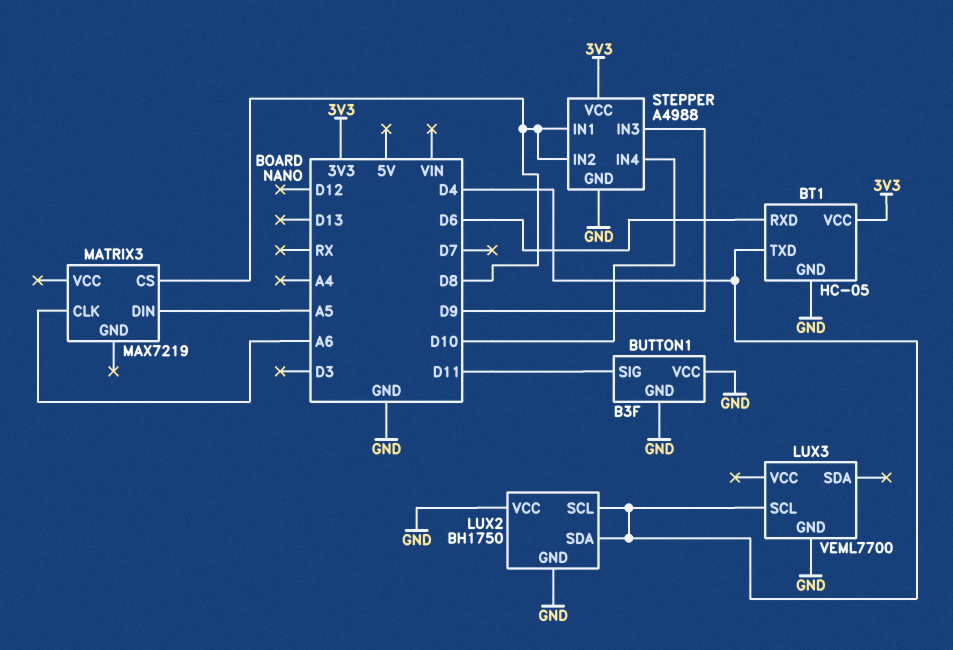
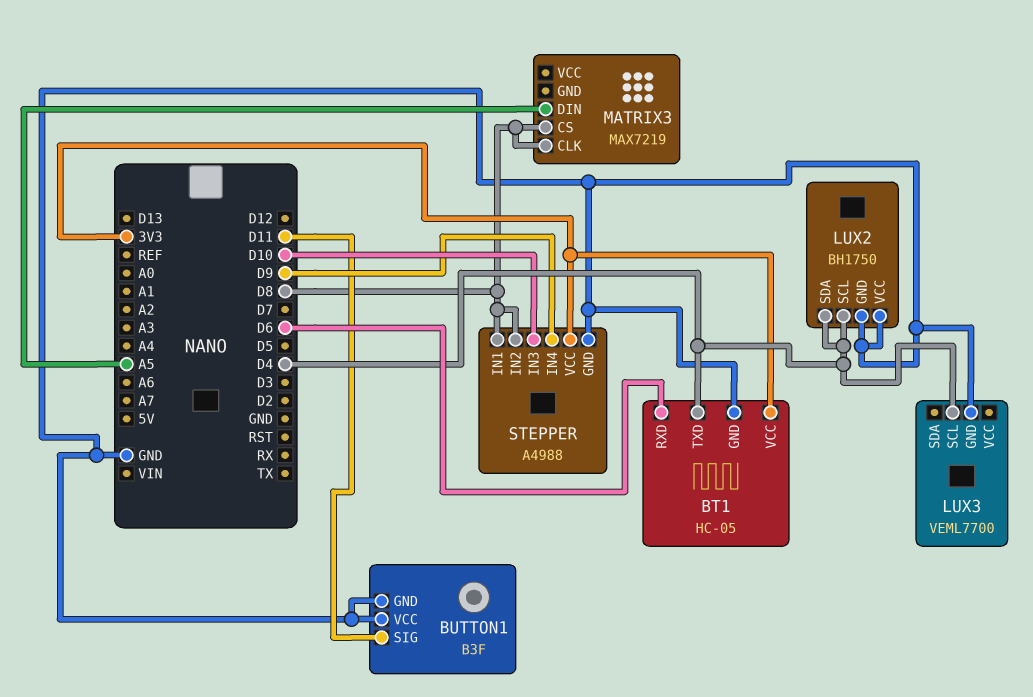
MATRIX3 pin CLK: A6 -> D8
STEPPER pin IN3: D9 -> D10
STEPPER pin IN4: D10 -> D9

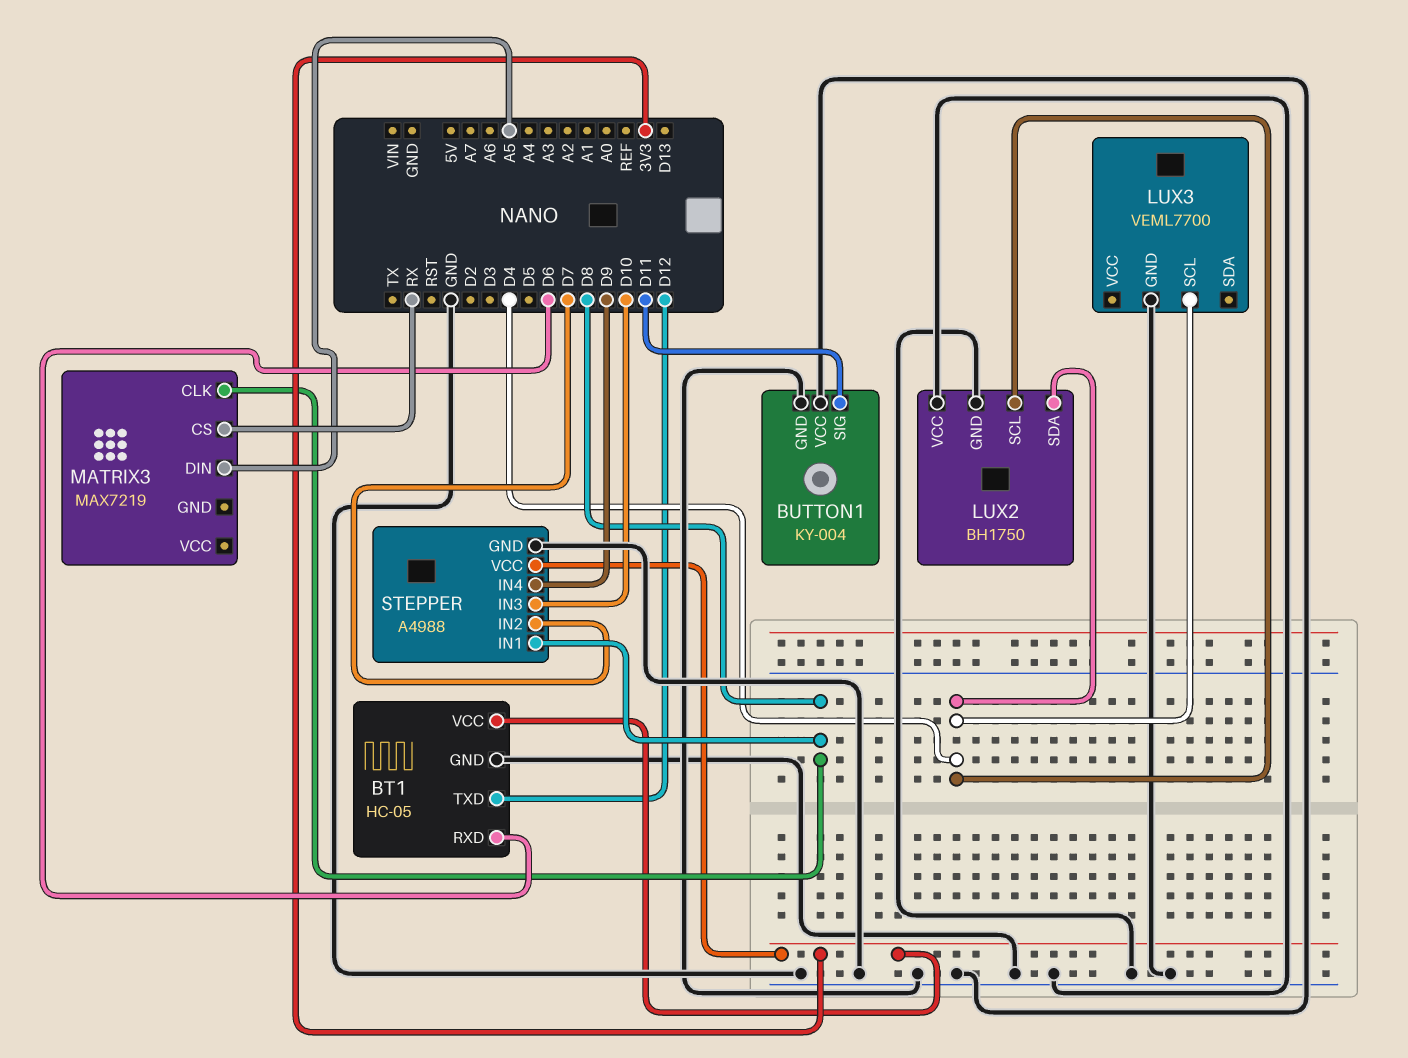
BT1 pin TXD: D4 -> D12
BUTTON1: B3F -> KY-004
MATRIX3 pin CS: D8 -> RX
STEPPER pin IN2: D8 -> D7

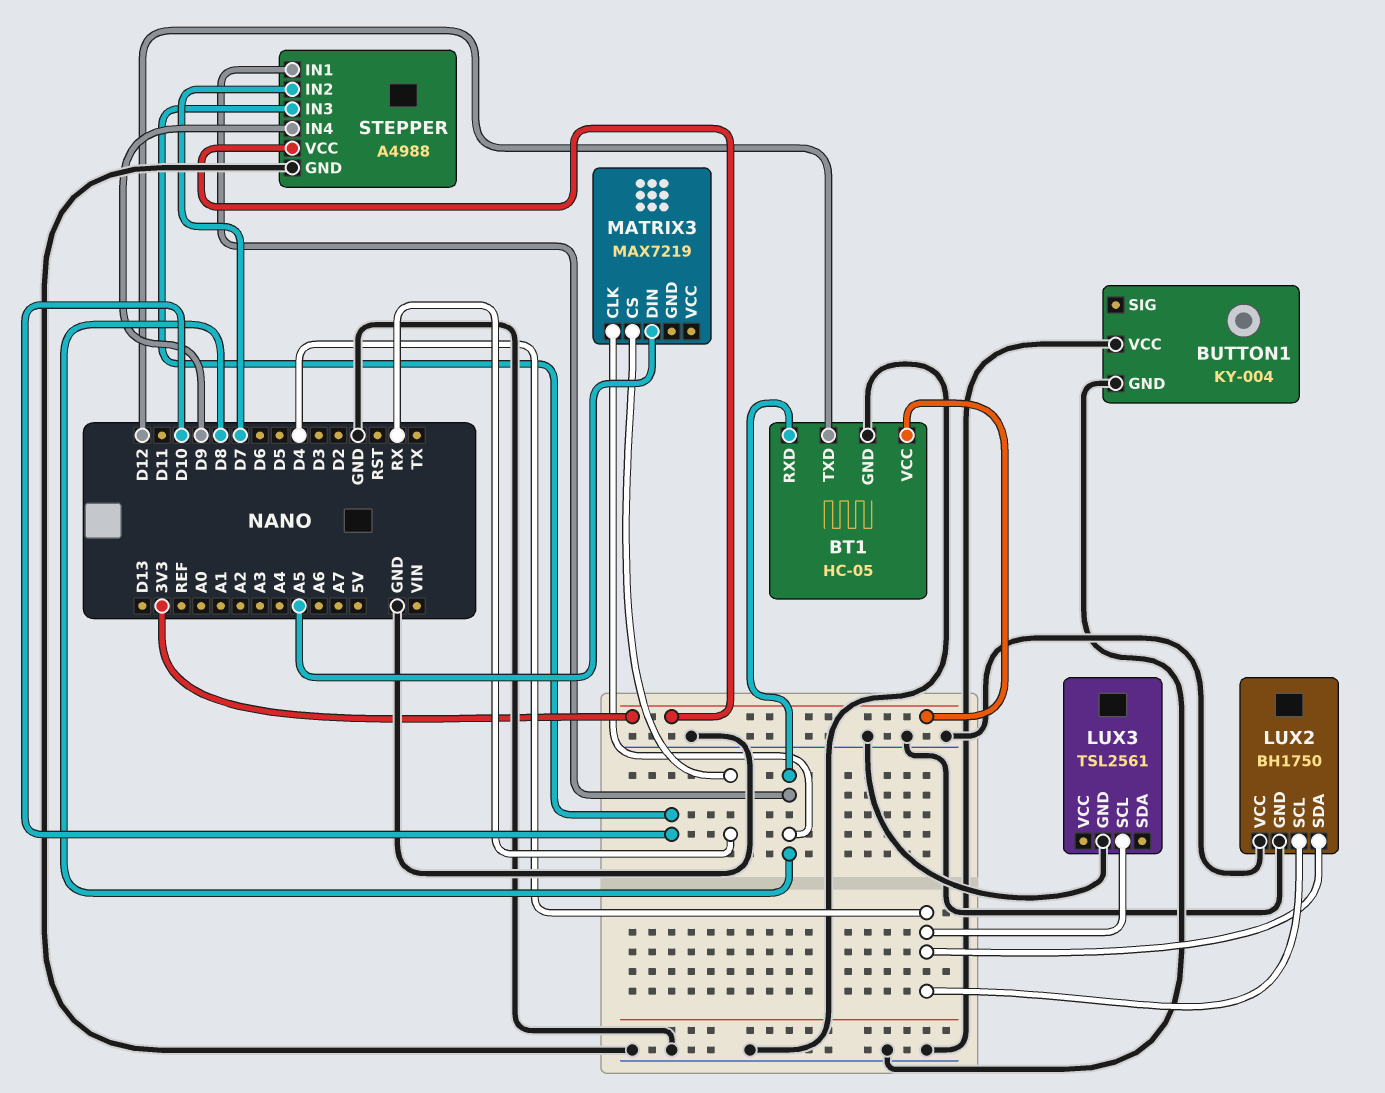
BT1 pin RXD: D6 -> D8
BUTTON1 pin SIG: D11 -> none
LUX3: VEML7700 -> TSL2561

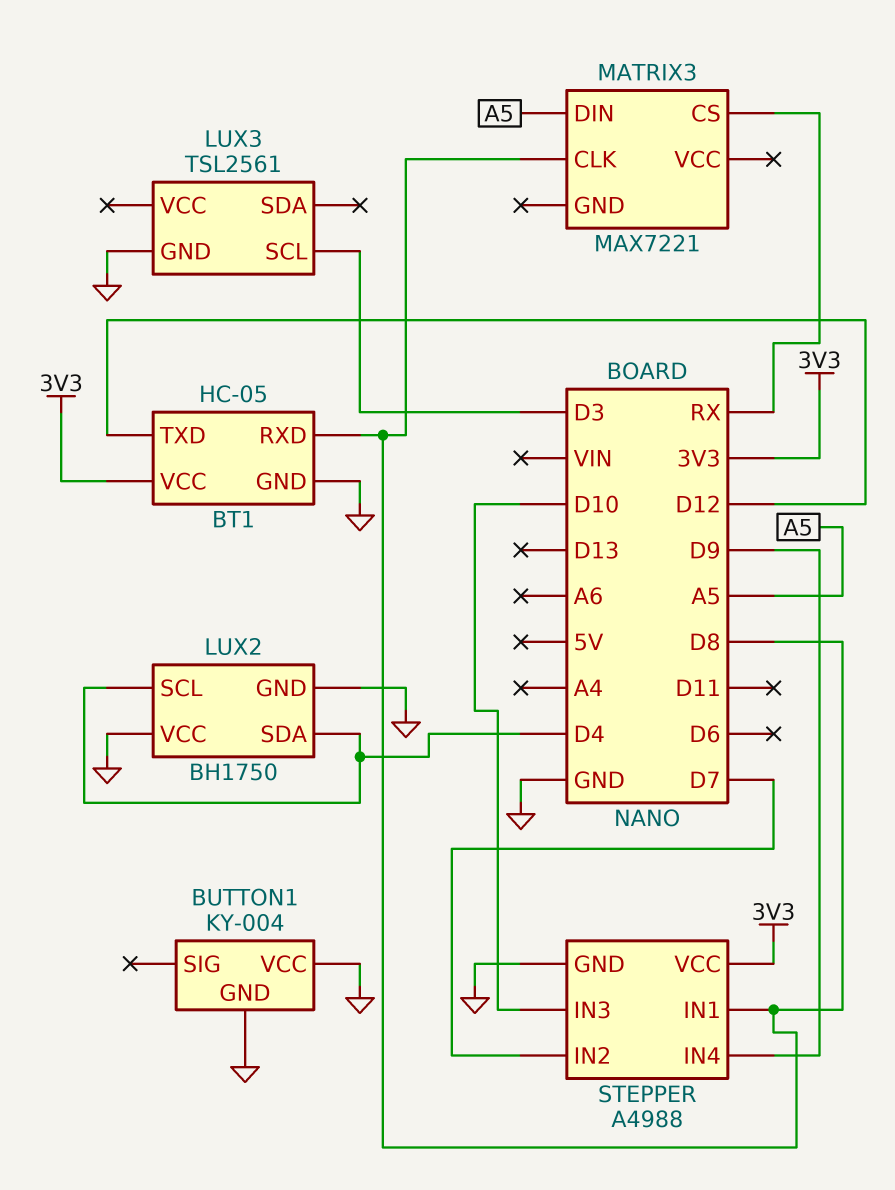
LUX3 pin SCL: D4 -> D3
MATRIX3: MAX7219 -> MAX7221

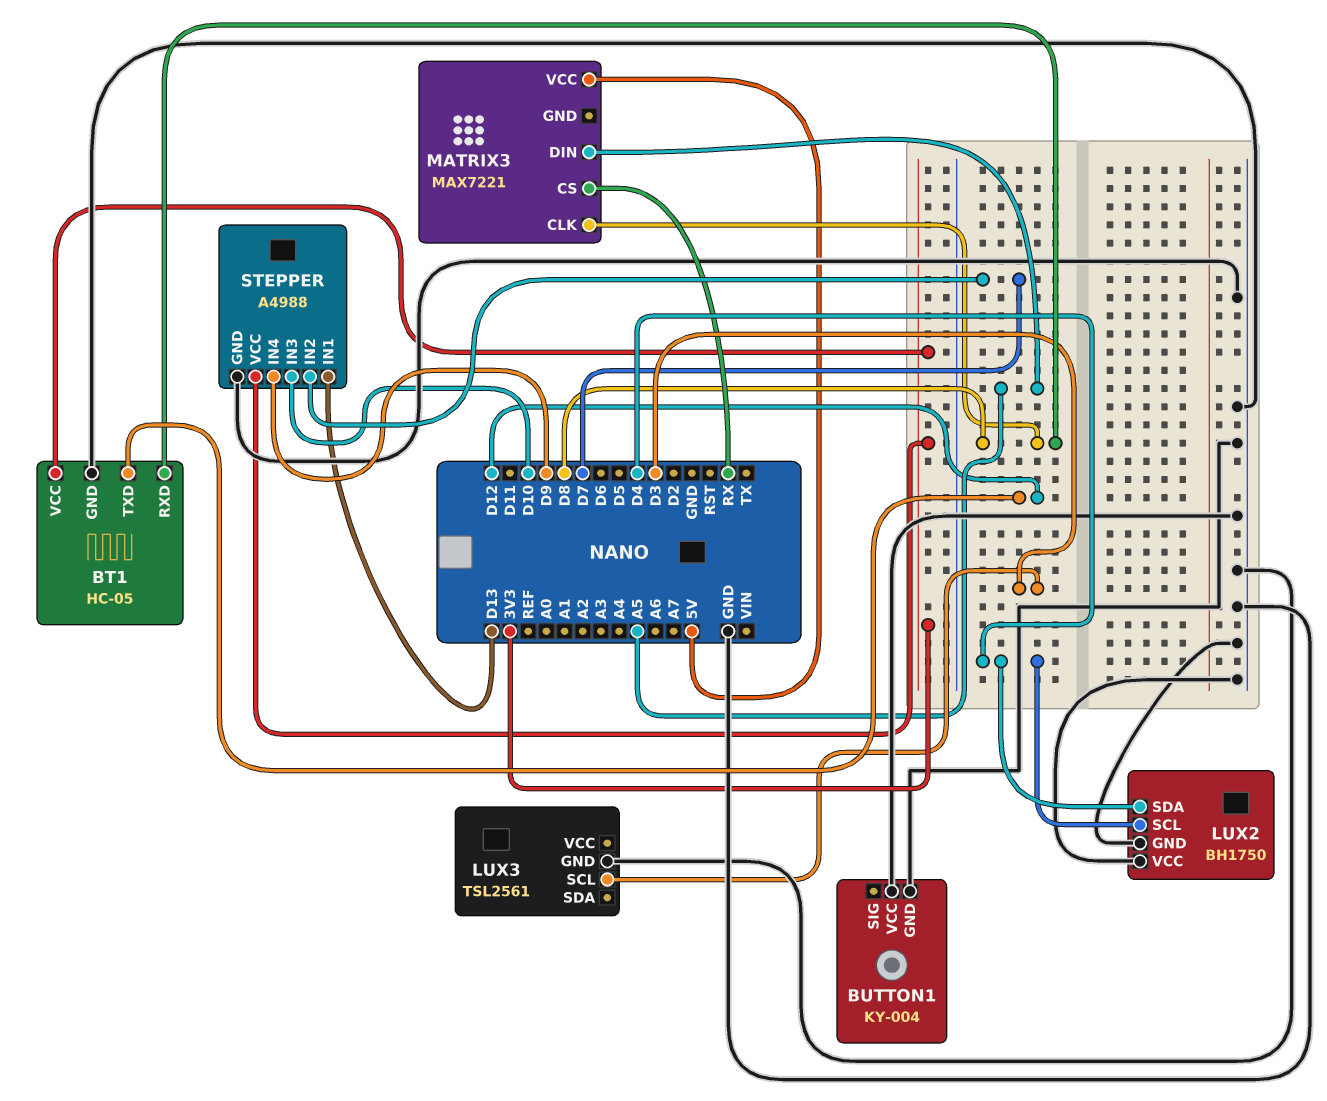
MATRIX3 pin VCC: none -> 5V
STEPPER pin IN1: D8 -> D13

